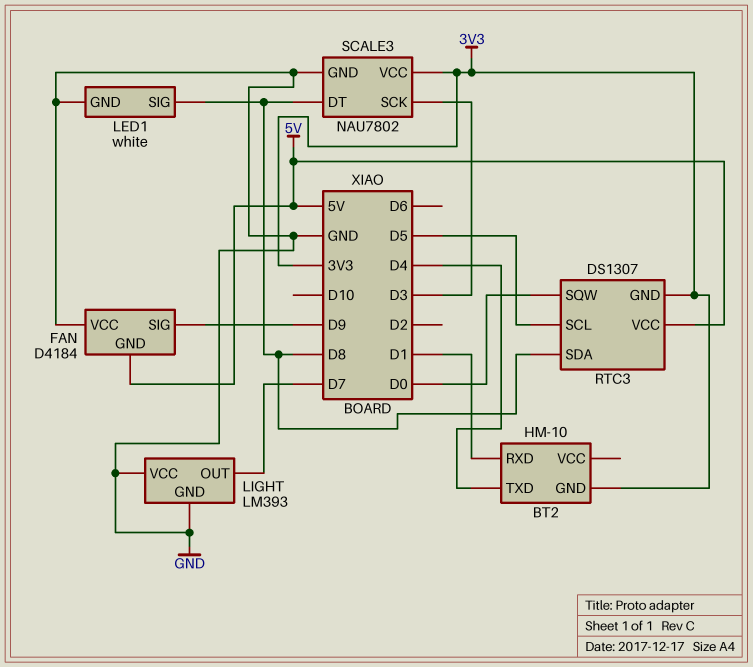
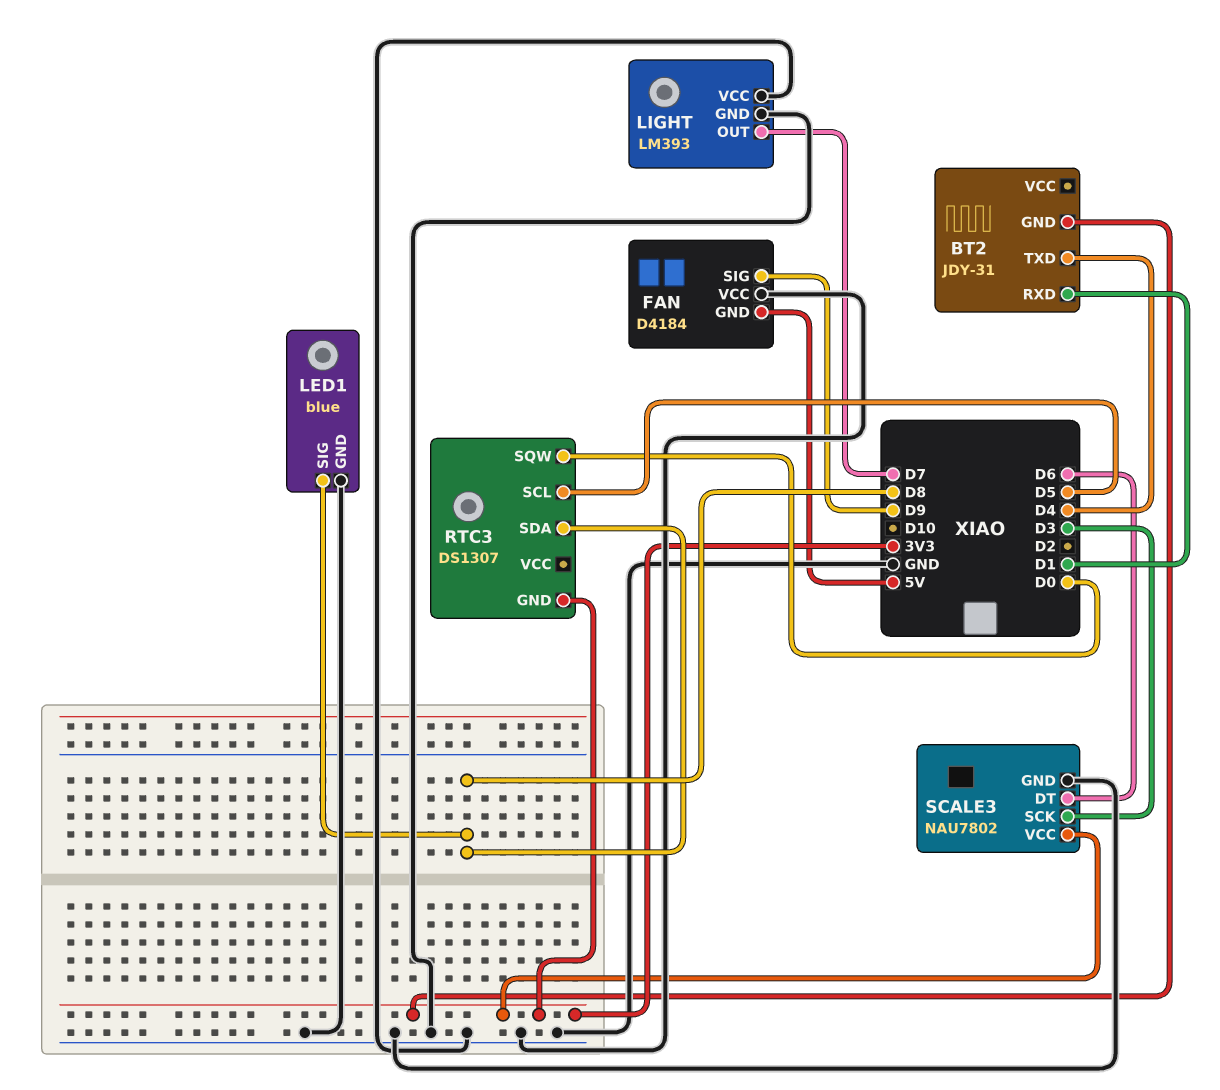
BT2: HM-10 -> JDY-31
LED1: white -> blue
RTC3 pin VCC: 5V -> none
SCALE3 pin DT: D8 -> D6

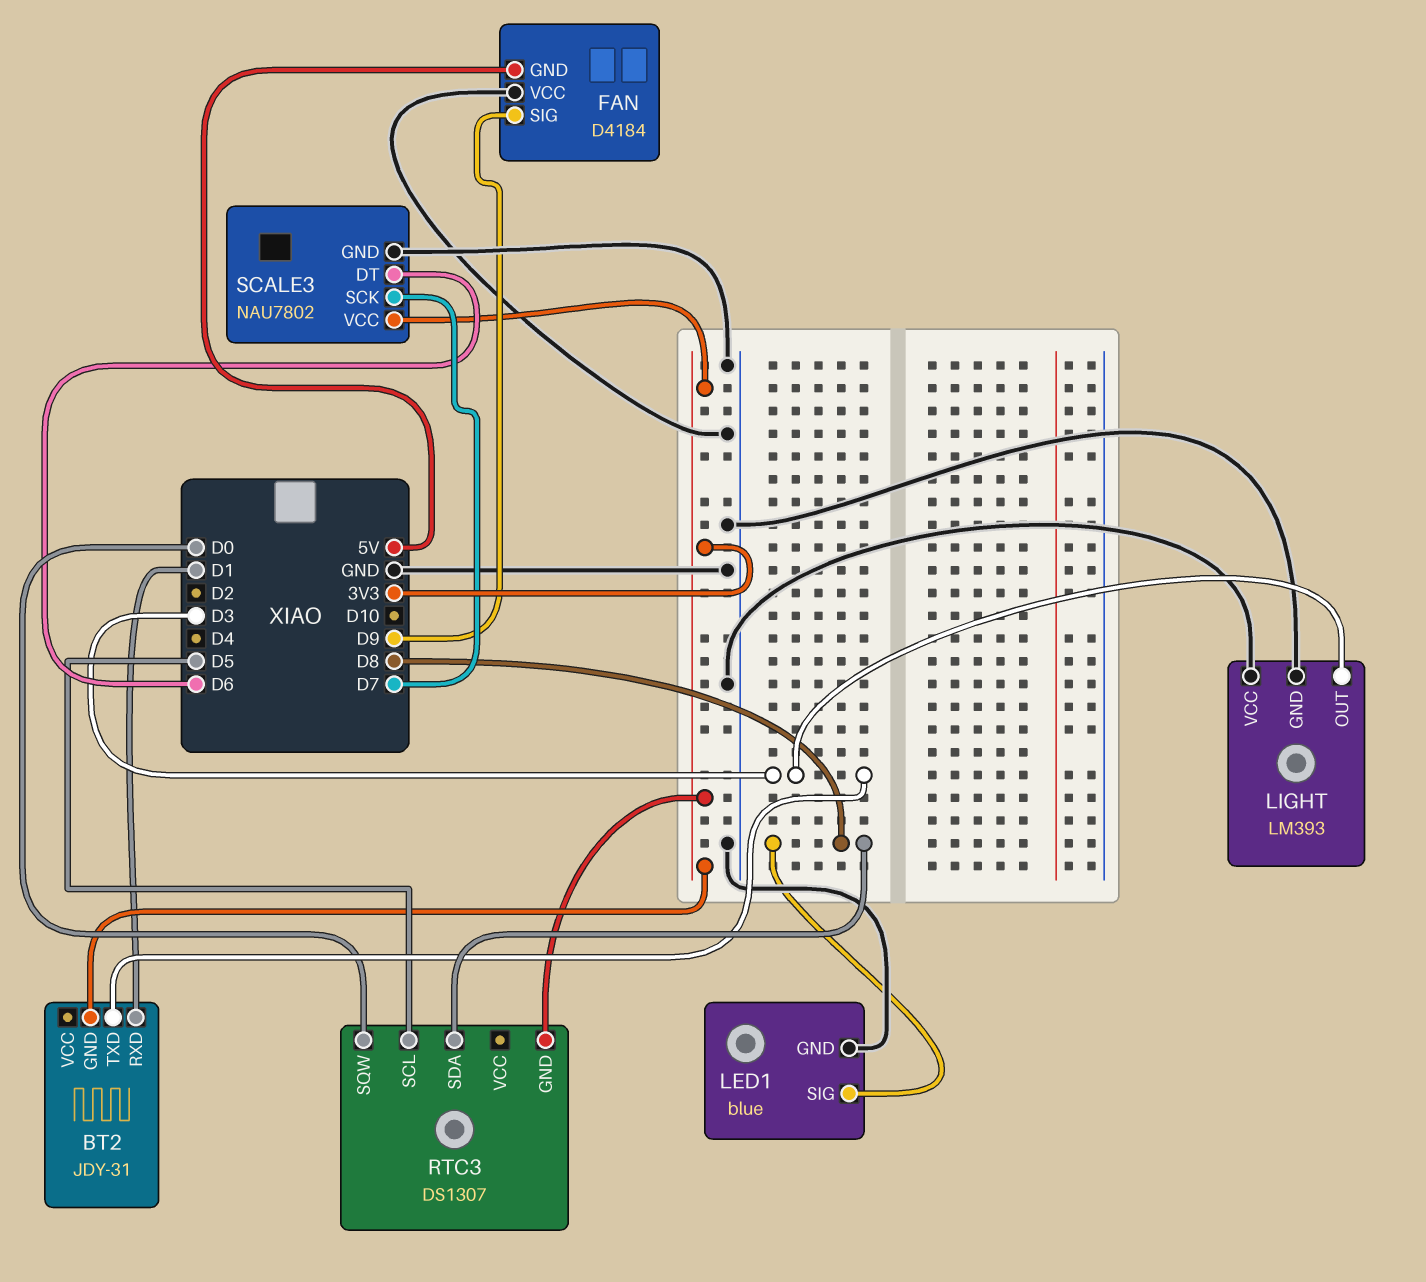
BT2 pin TXD: D4 -> D3
LIGHT pin OUT: D7 -> D3
SCALE3 pin SCK: D3 -> D7

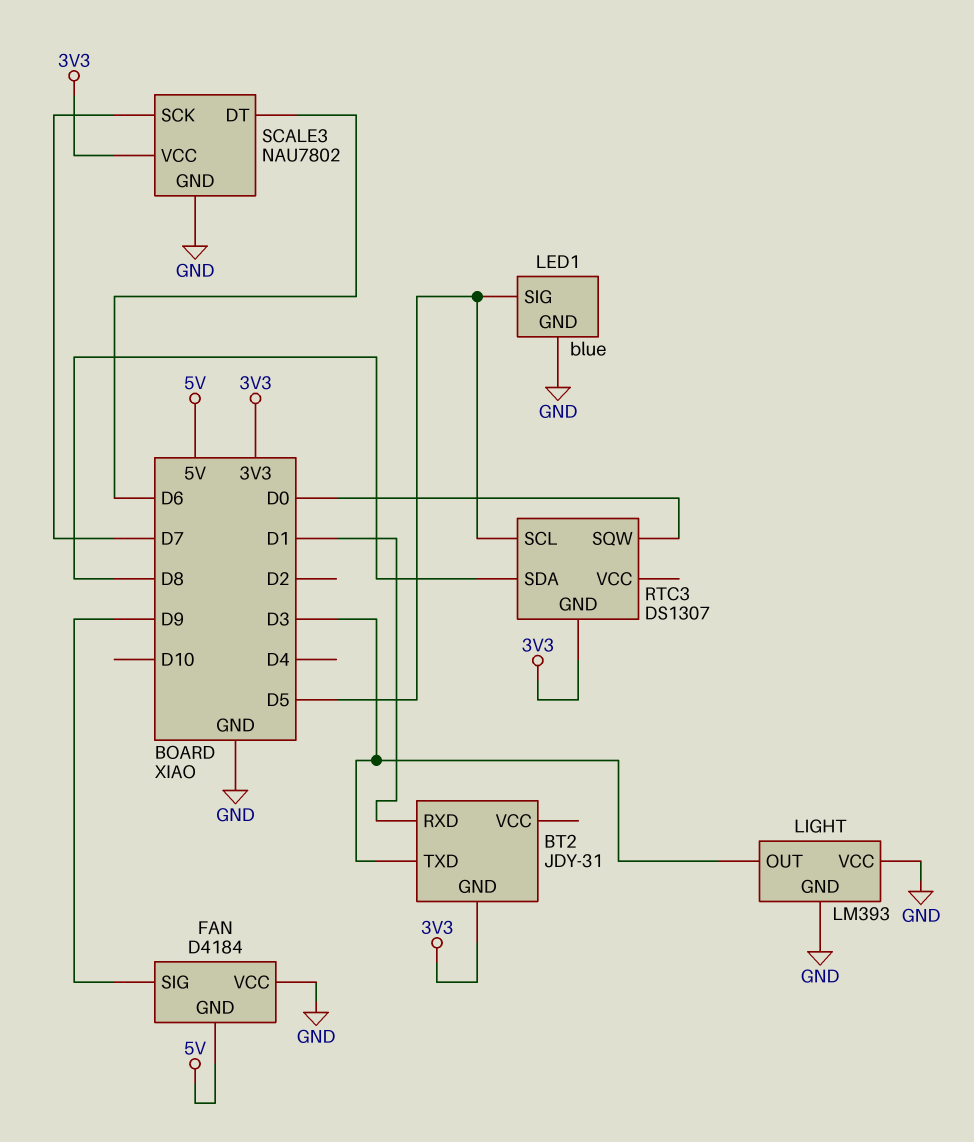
LED1 pin SIG: D8 -> D5

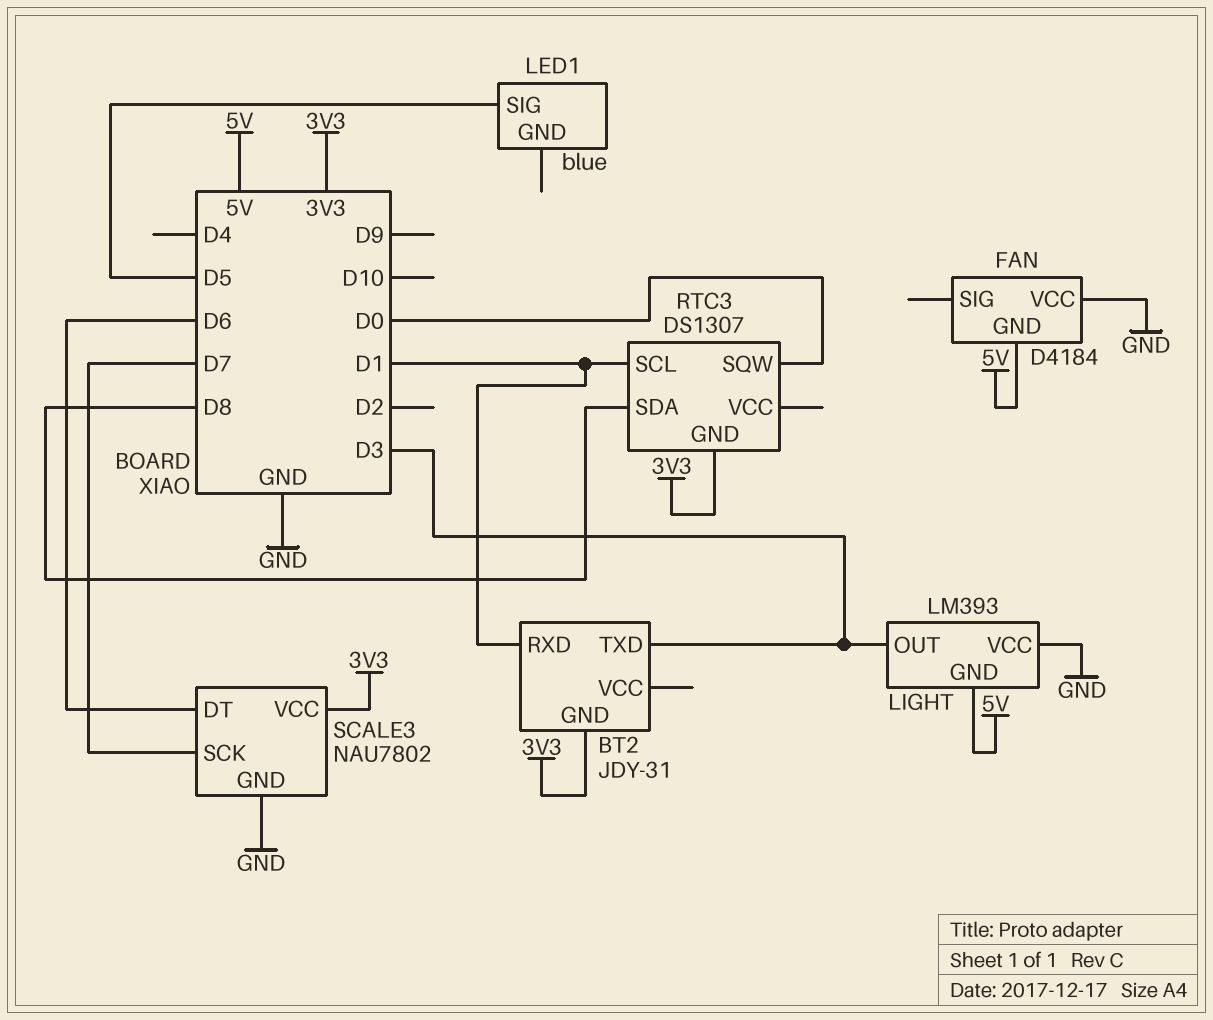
FAN pin SIG: D9 -> none
LED1 pin GND: GND -> none
LIGHT pin GND: GND -> 5V
RTC3 pin SCL: D5 -> D1

